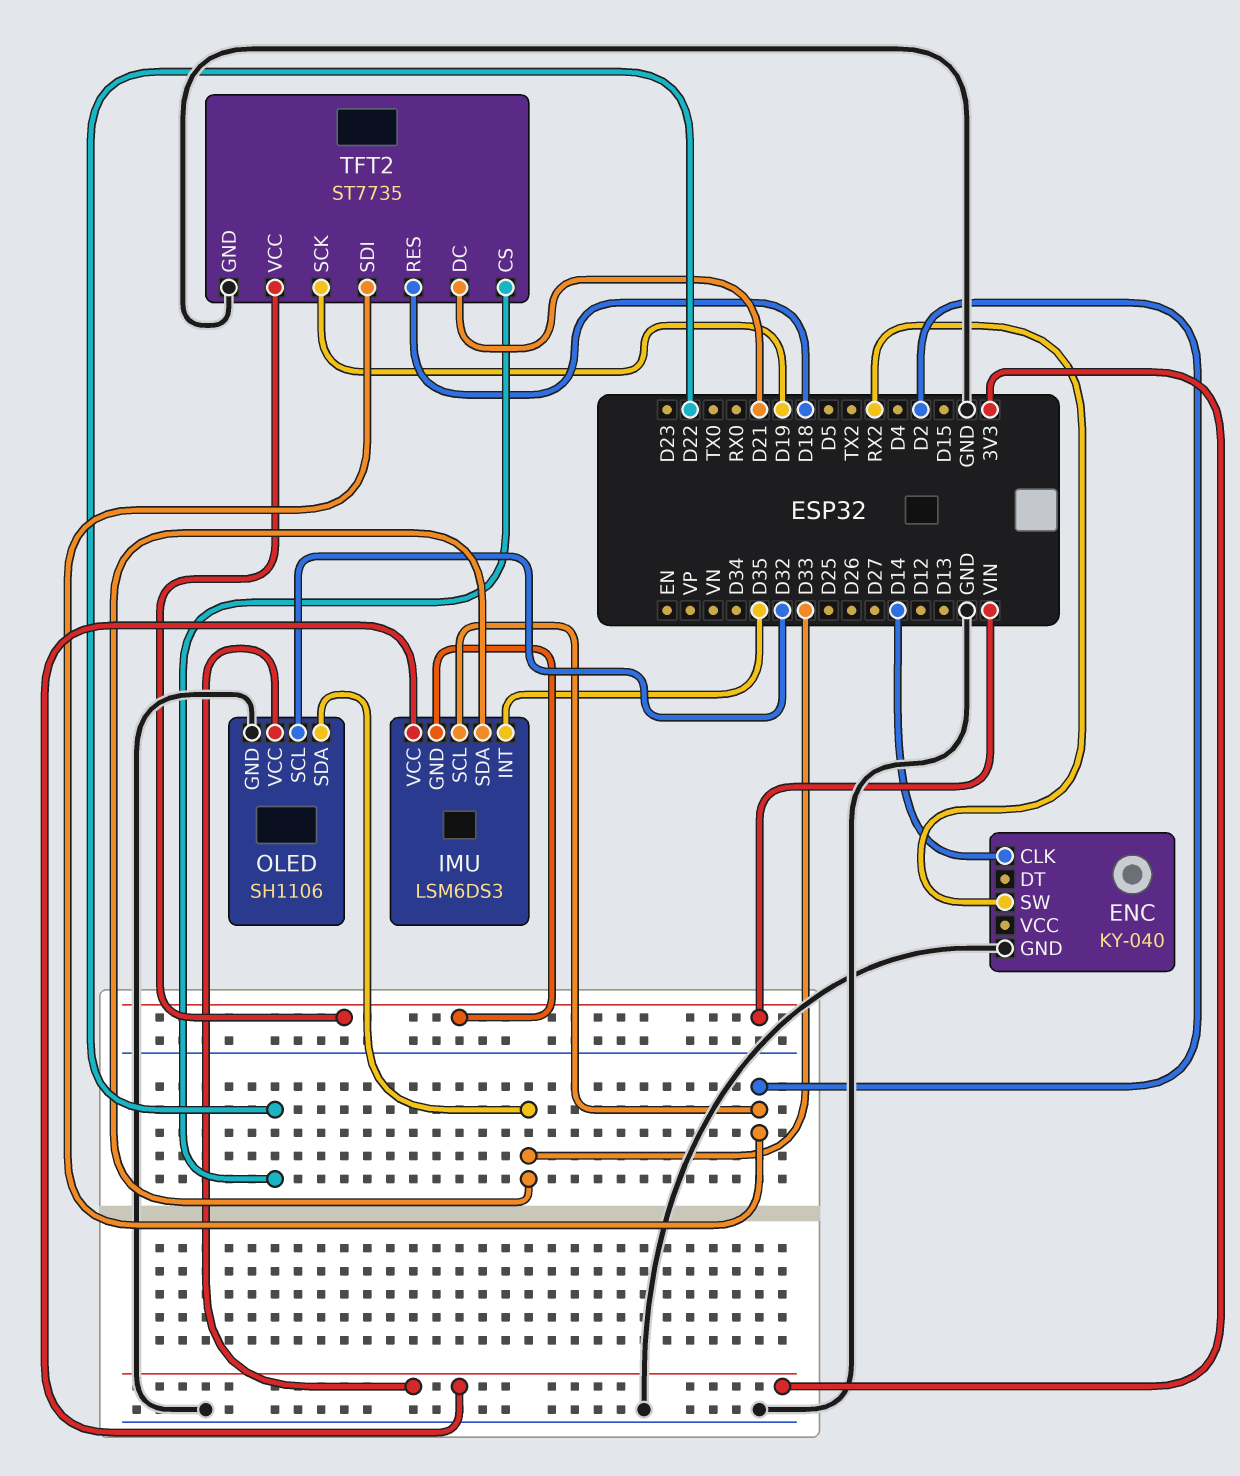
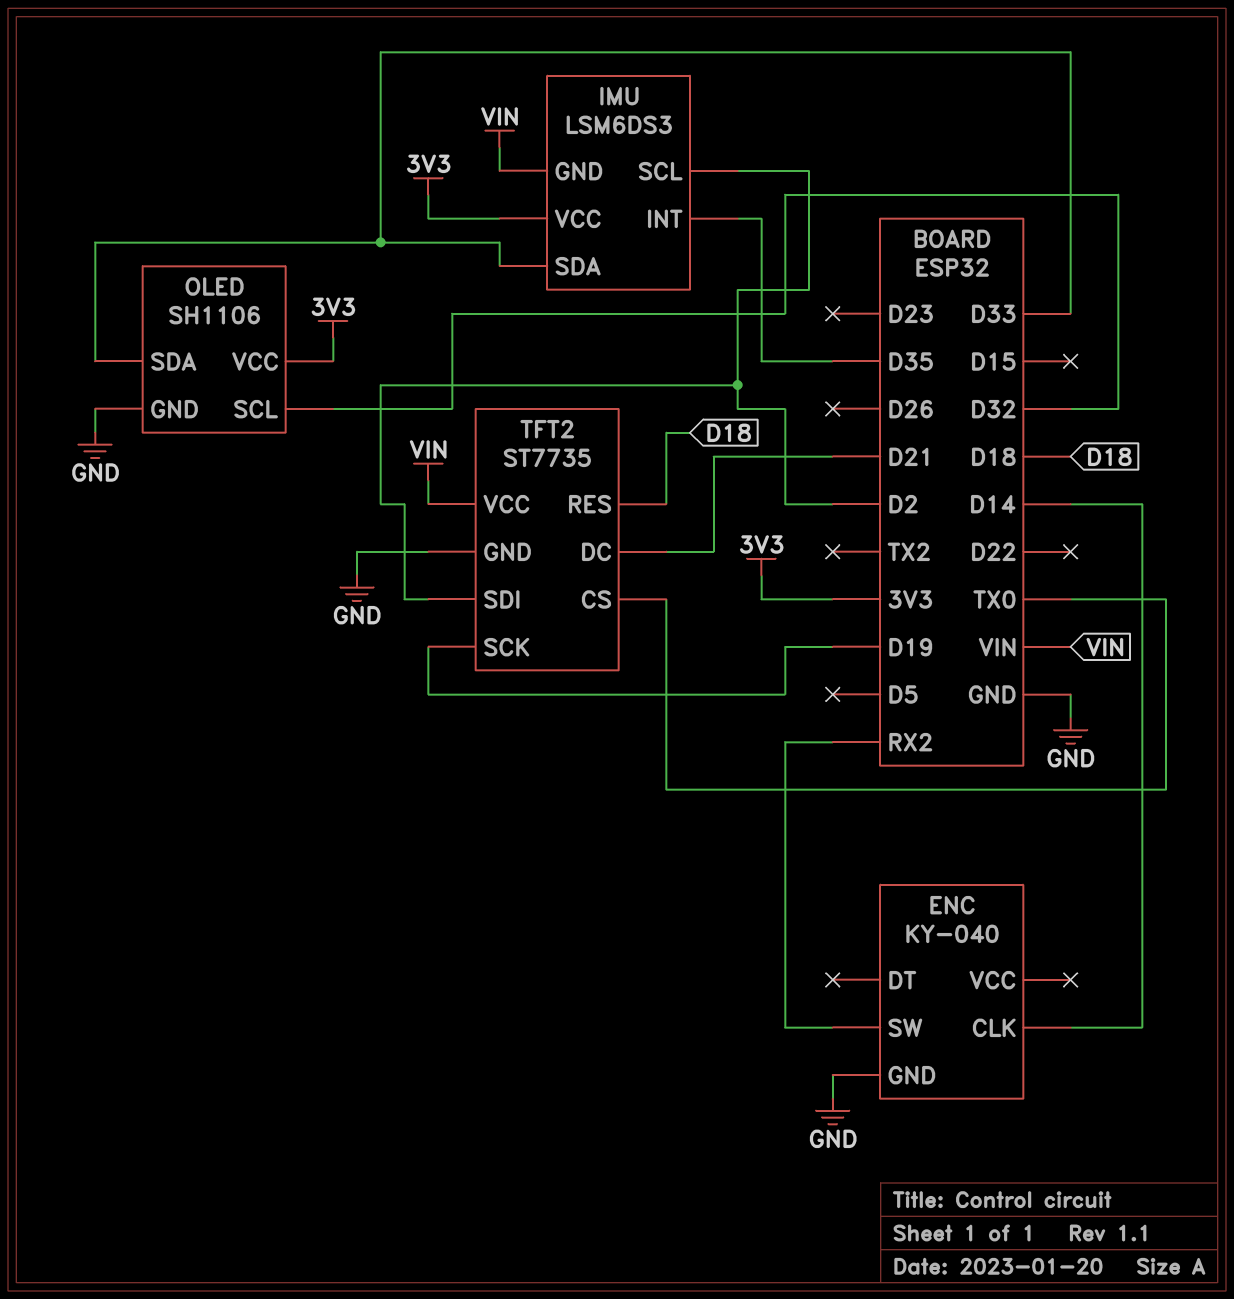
TFT2 pin CS: D22 -> TX0

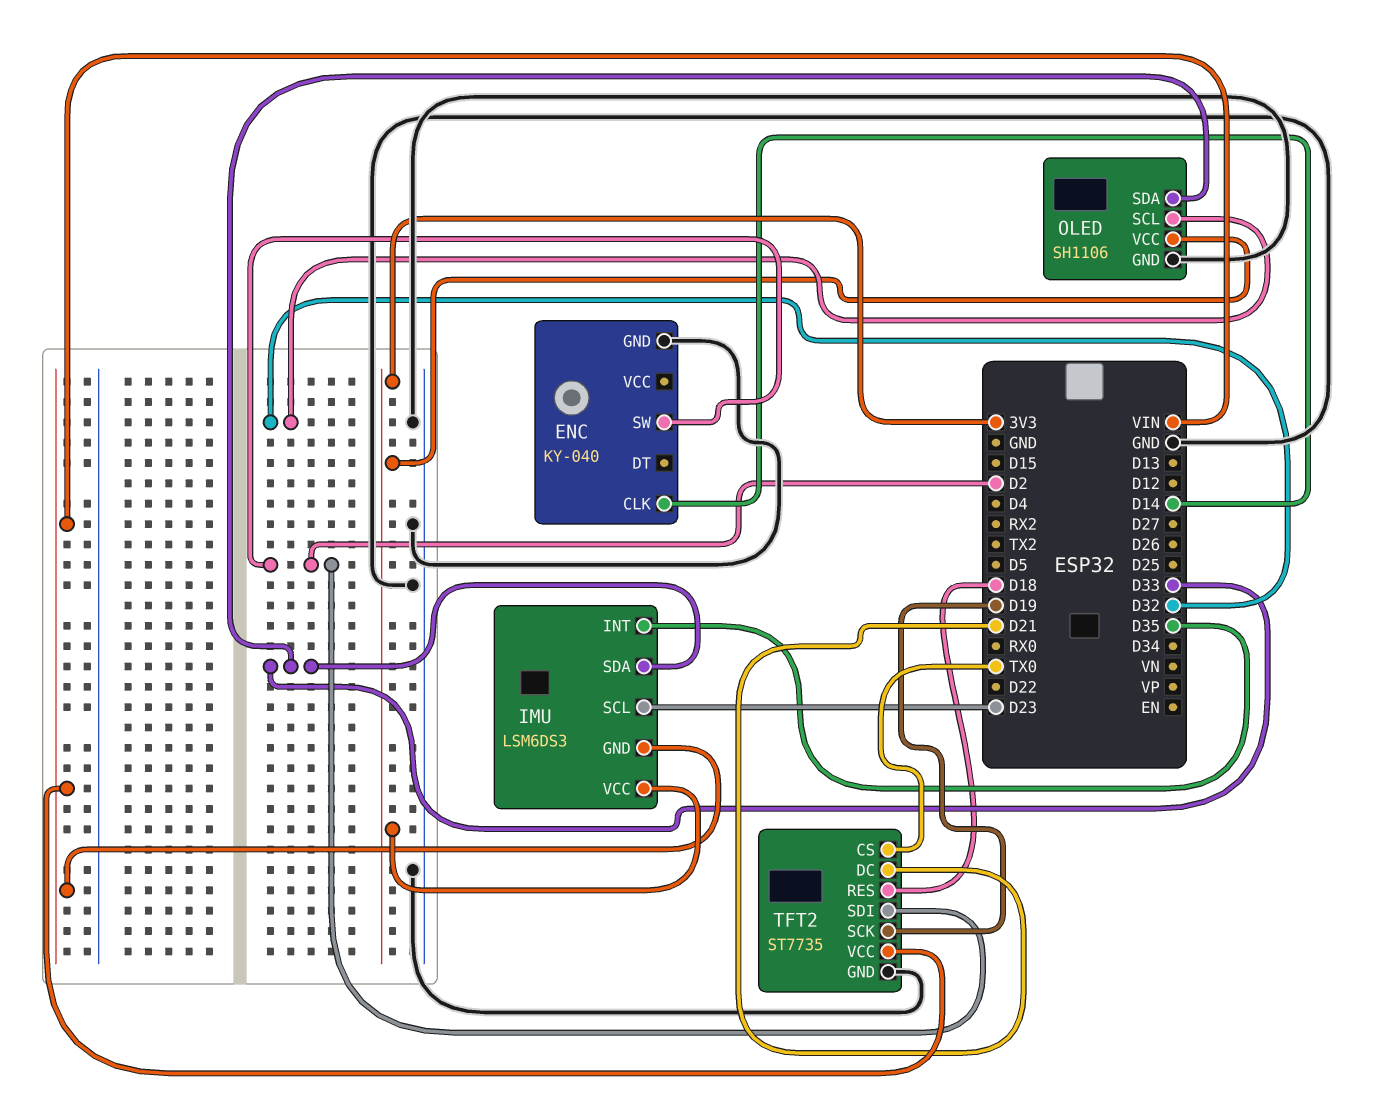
ENC pin SW: RX2 -> D2
IMU pin SCL: D2 -> D23

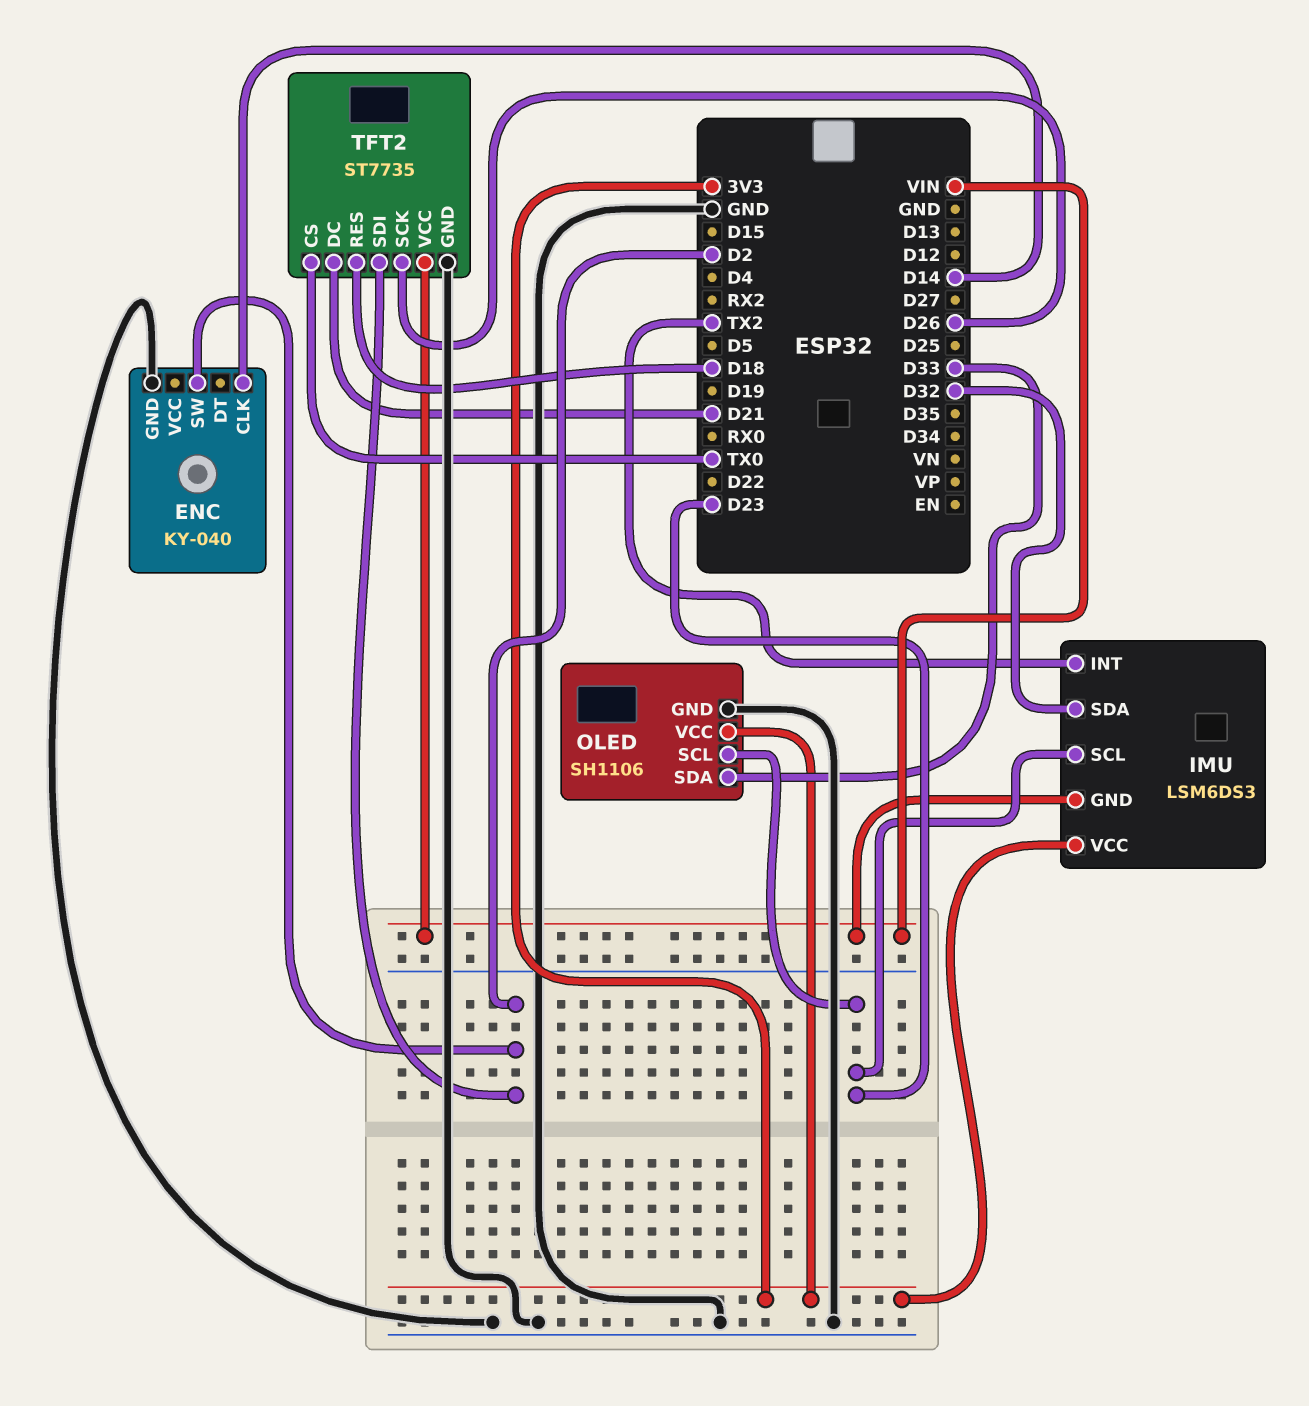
IMU pin INT: D35 -> TX2
IMU pin SDA: D33 -> D32
OLED pin SCL: D32 -> D23
TFT2 pin SCK: D19 -> D26

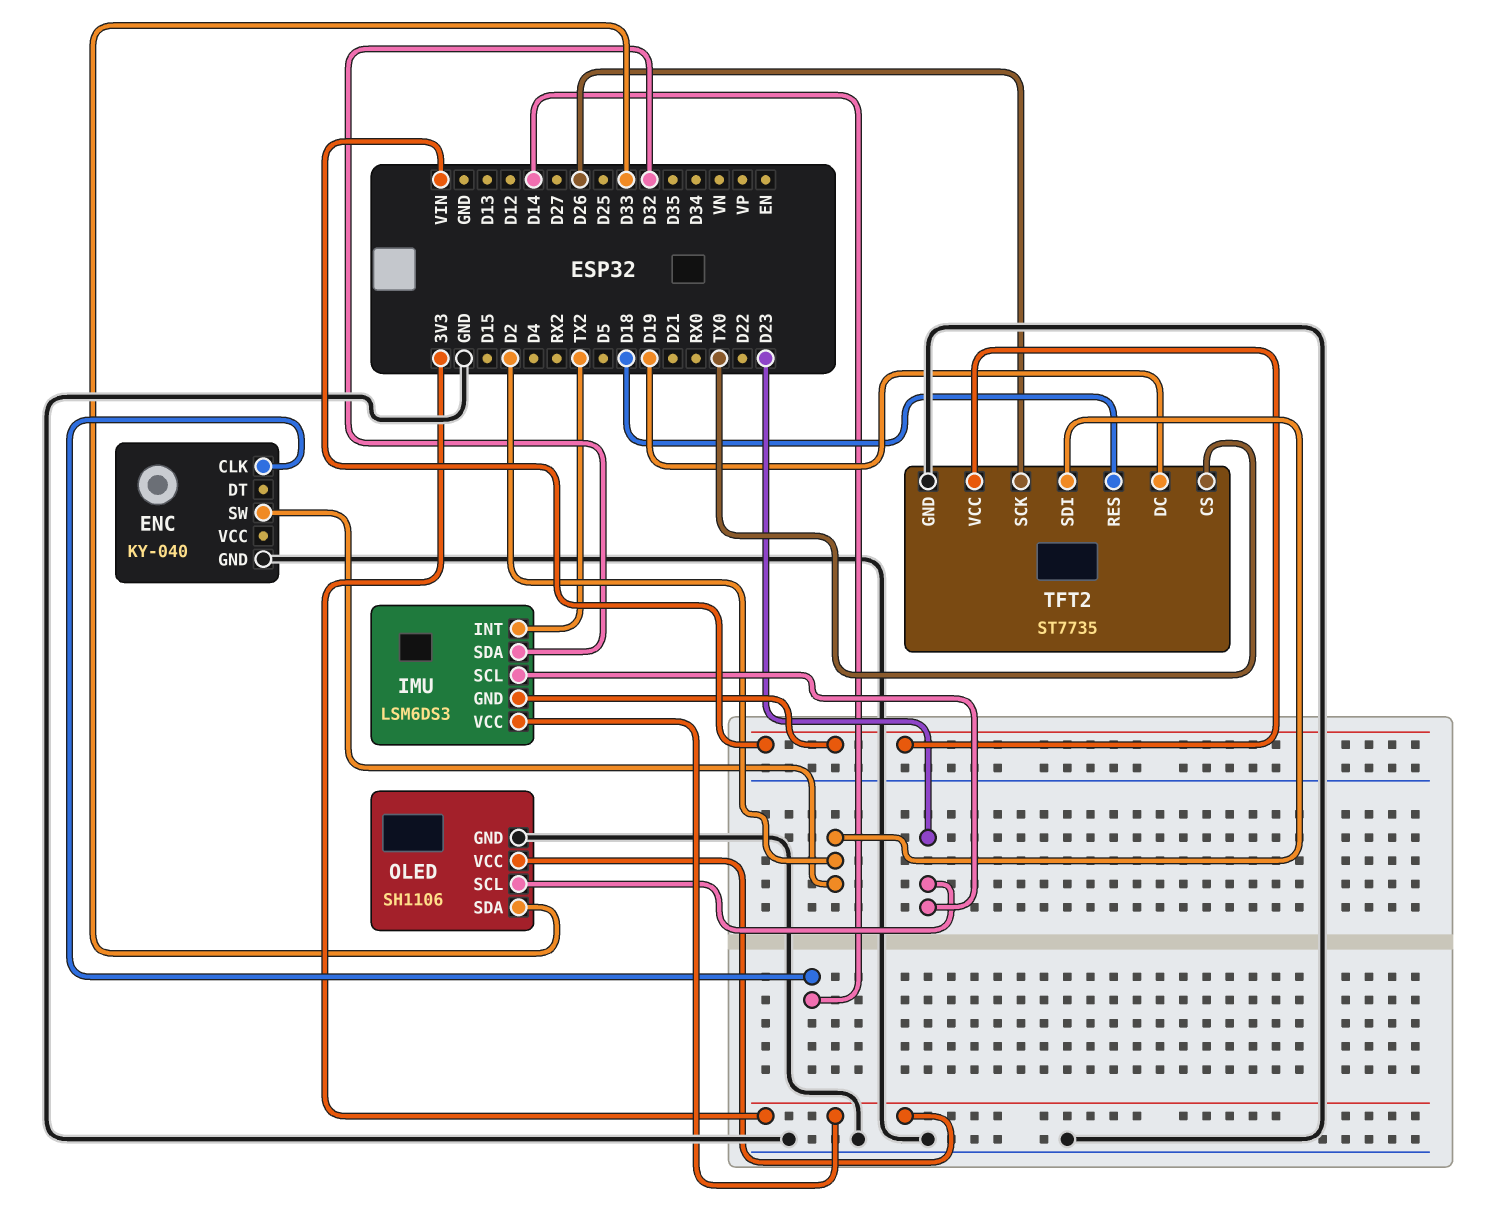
TFT2 pin DC: D21 -> D19

